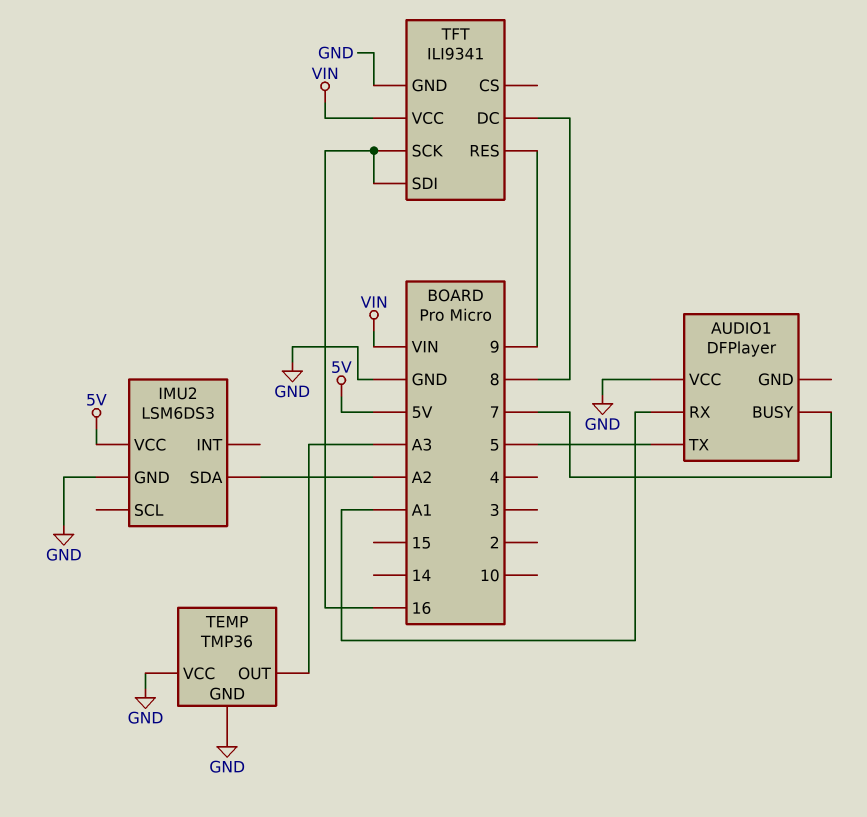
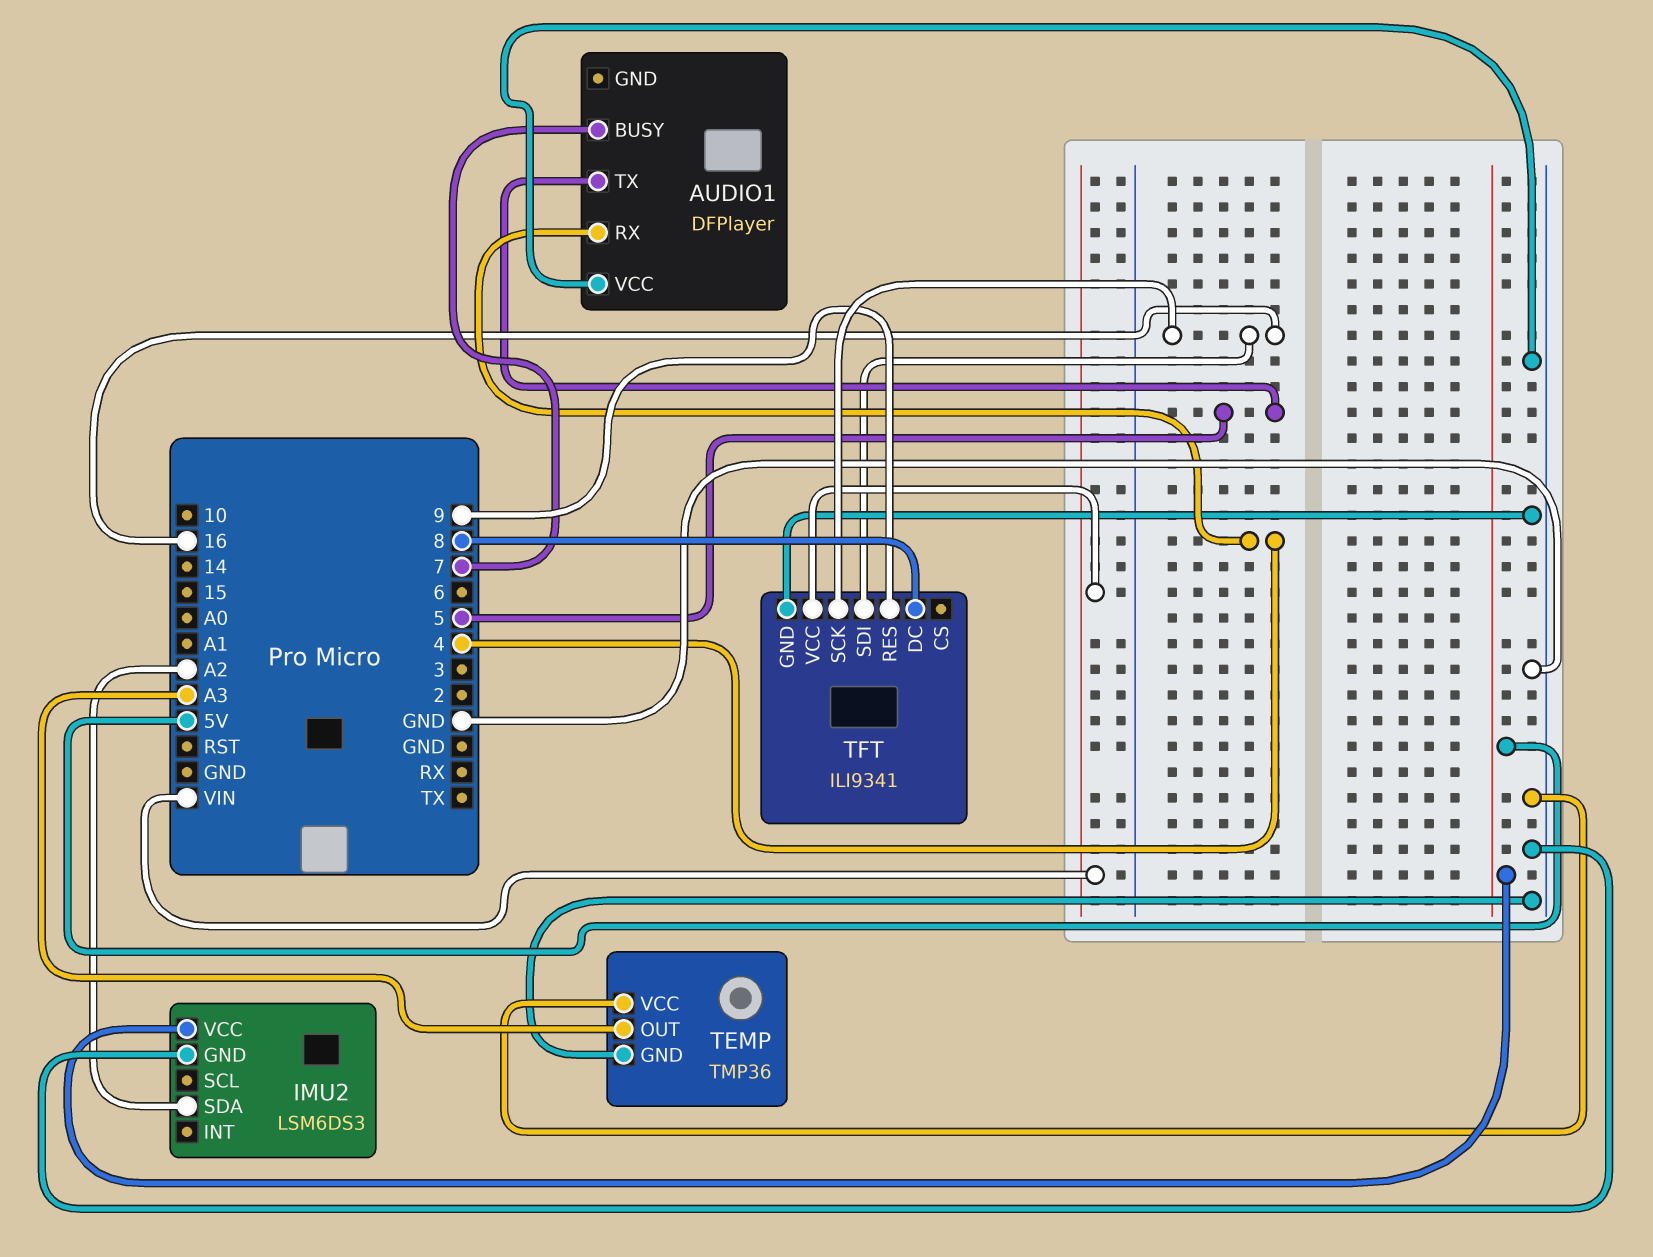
AUDIO1 pin RX: A1 -> 4

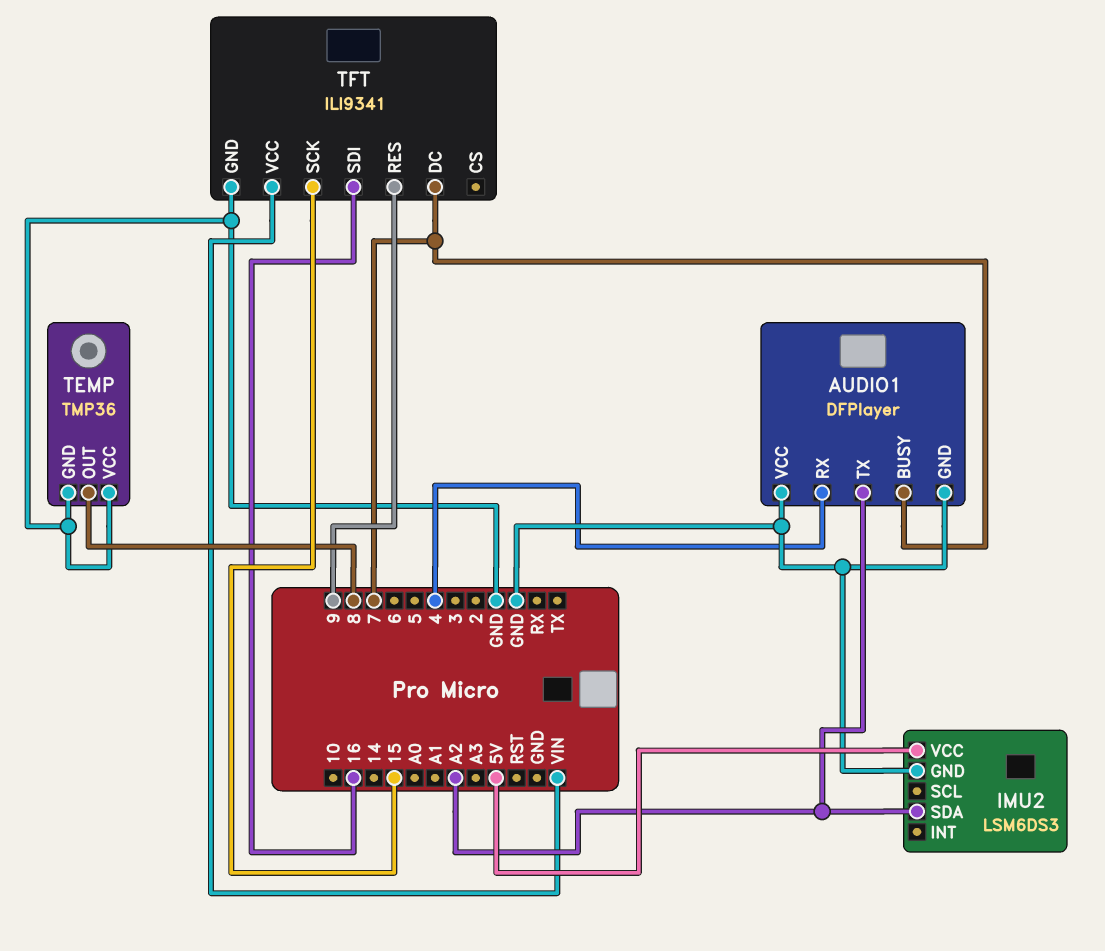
AUDIO1 pin GND: none -> GND
AUDIO1 pin TX: 5 -> A2
TEMP pin OUT: A3 -> 8
TFT pin DC: 8 -> 7
TFT pin SCK: 16 -> 15

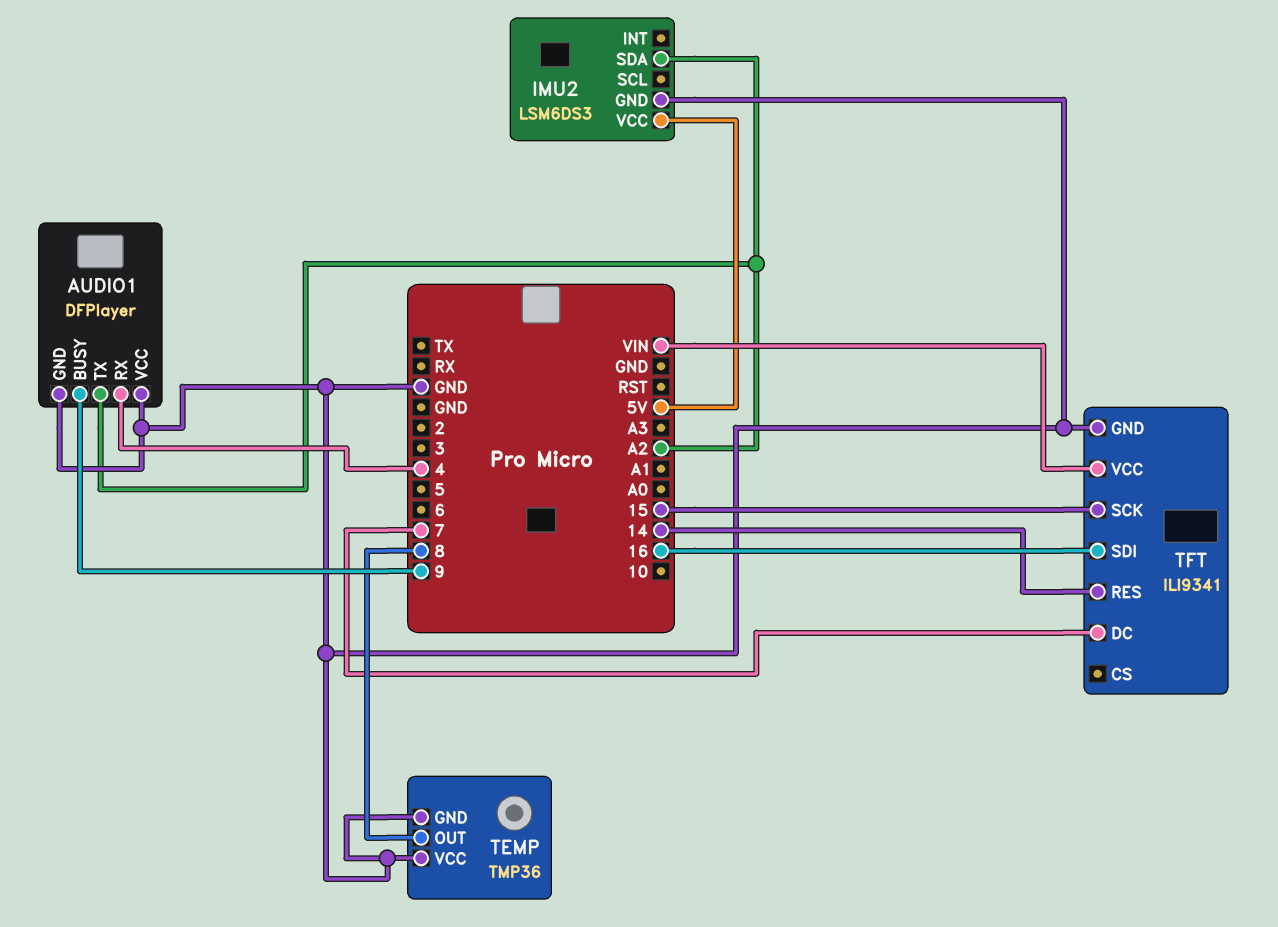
AUDIO1 pin BUSY: 7 -> 9
TFT pin RES: 9 -> 14

